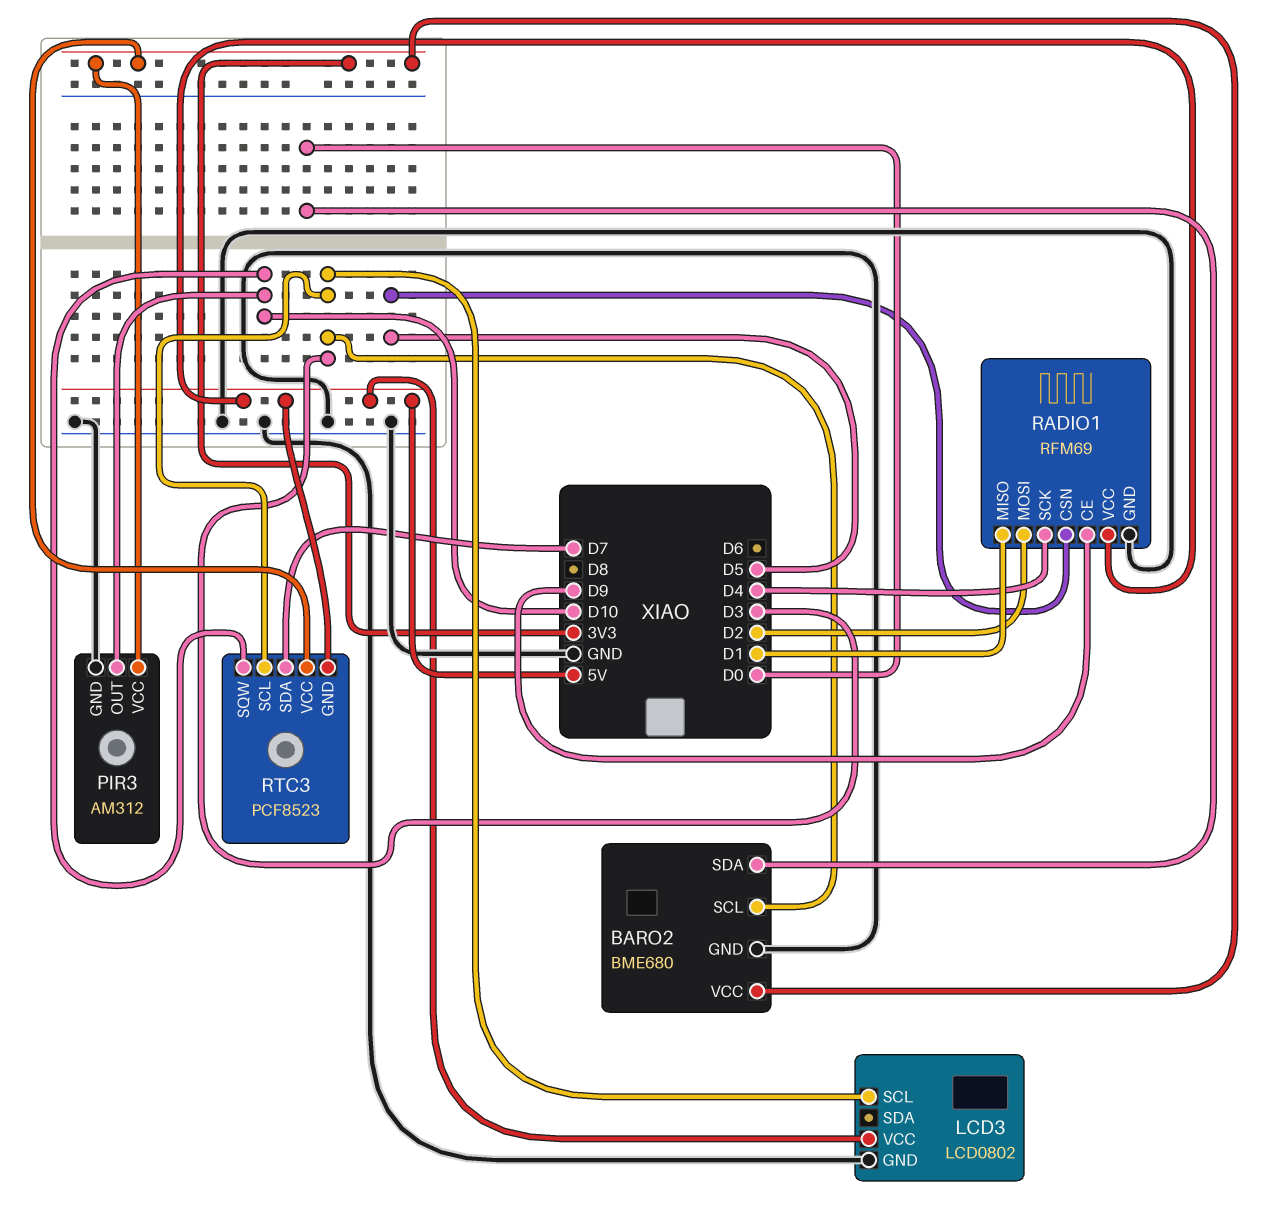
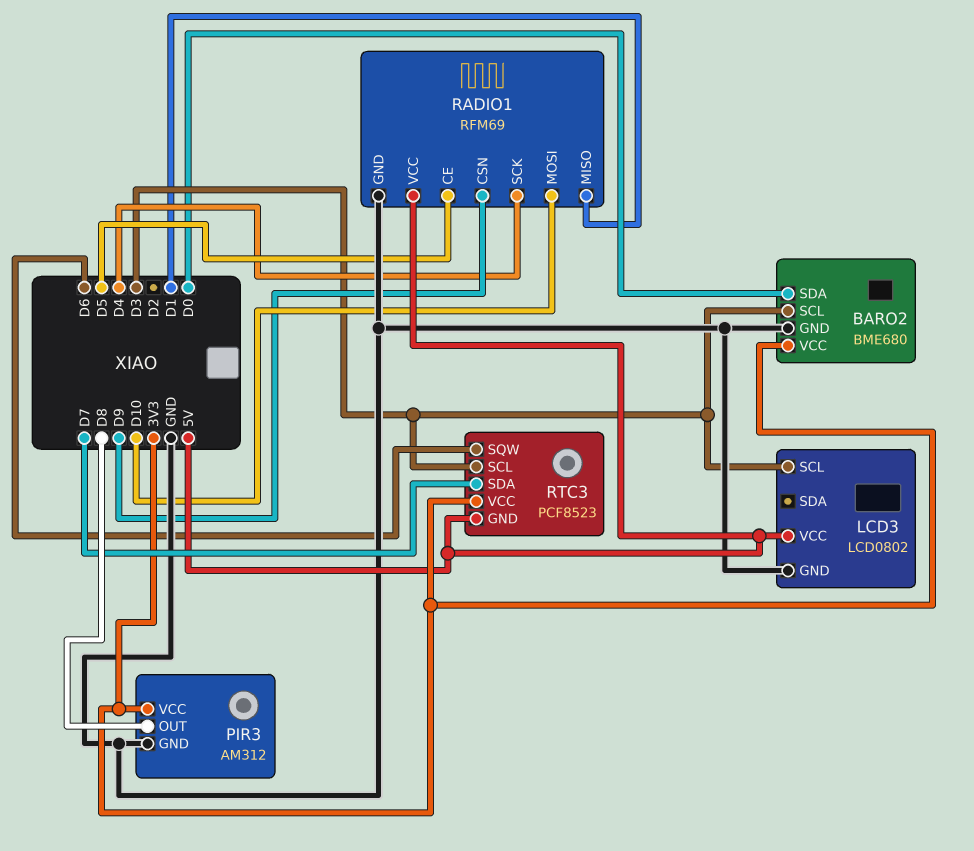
PIR3 pin OUT: D10 -> D8
RADIO1 pin CE: D9 -> D5
RADIO1 pin CSN: D5 -> D9
RADIO1 pin MOSI: D2 -> D10
RTC3 pin SQW: D10 -> D6

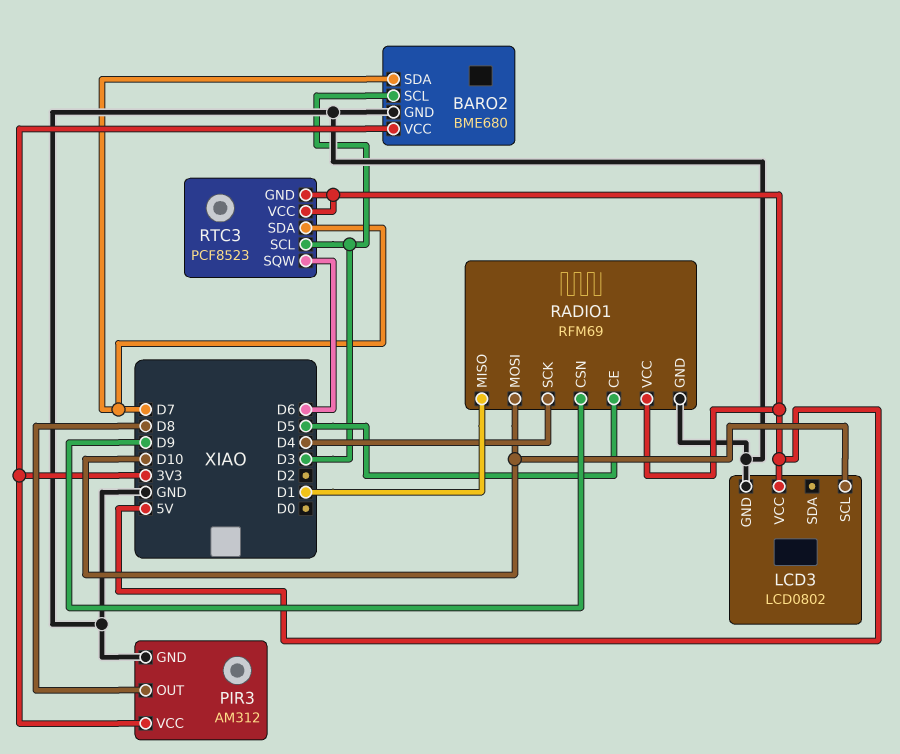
BARO2 pin SDA: D0 -> D7
LCD3 pin SCL: D3 -> D10
RTC3 pin VCC: 3V3 -> 5V

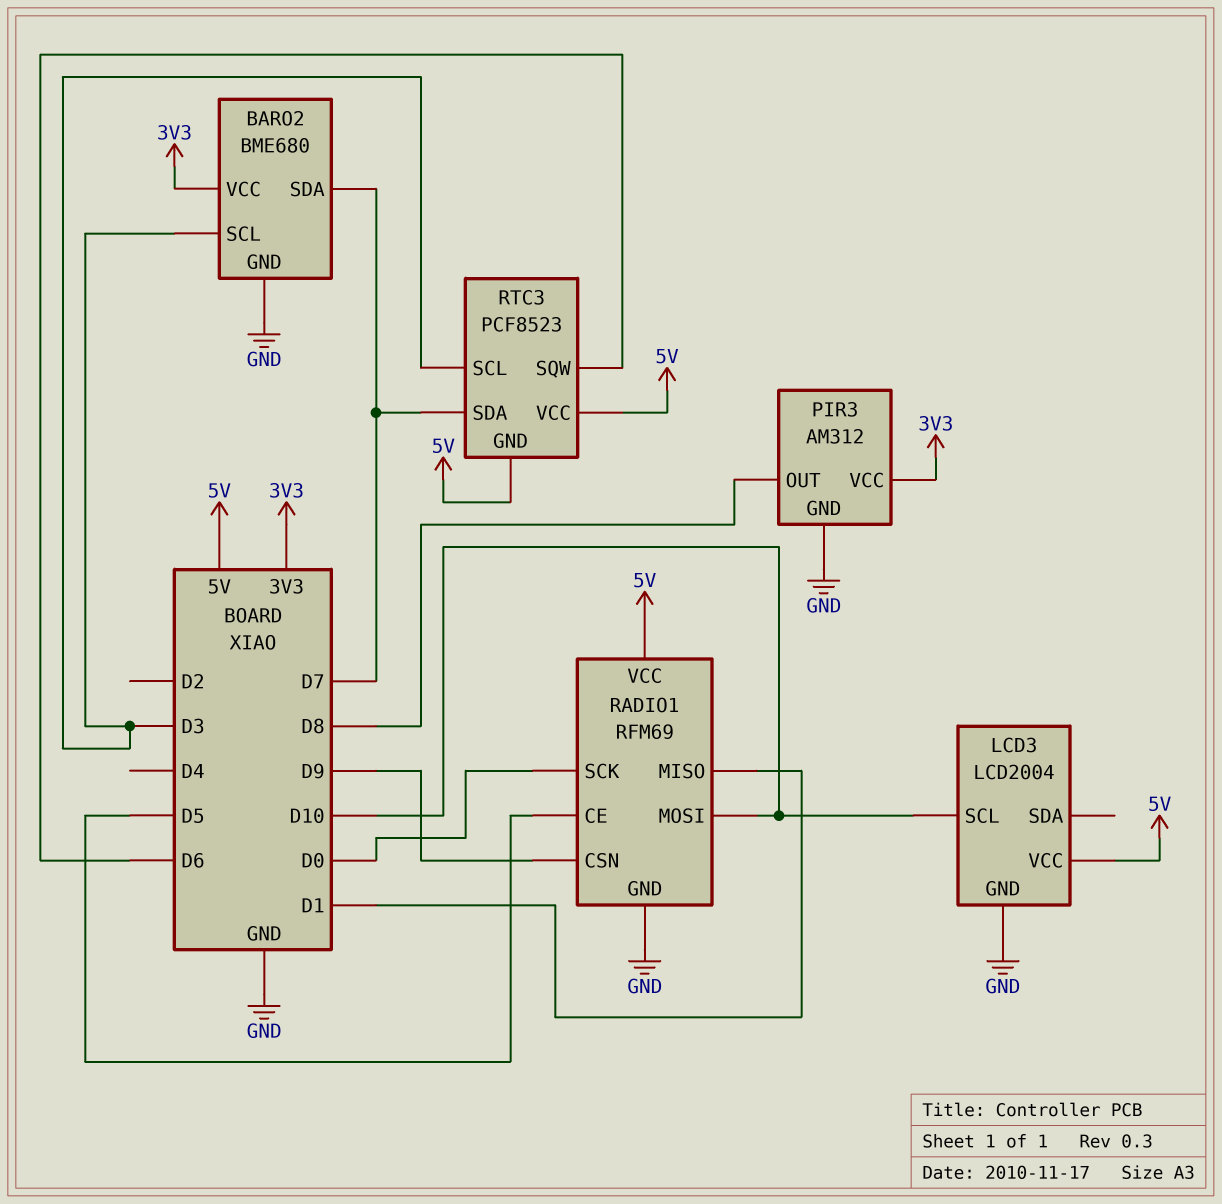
LCD3: LCD0802 -> LCD2004
RADIO1 pin SCK: D4 -> D0

